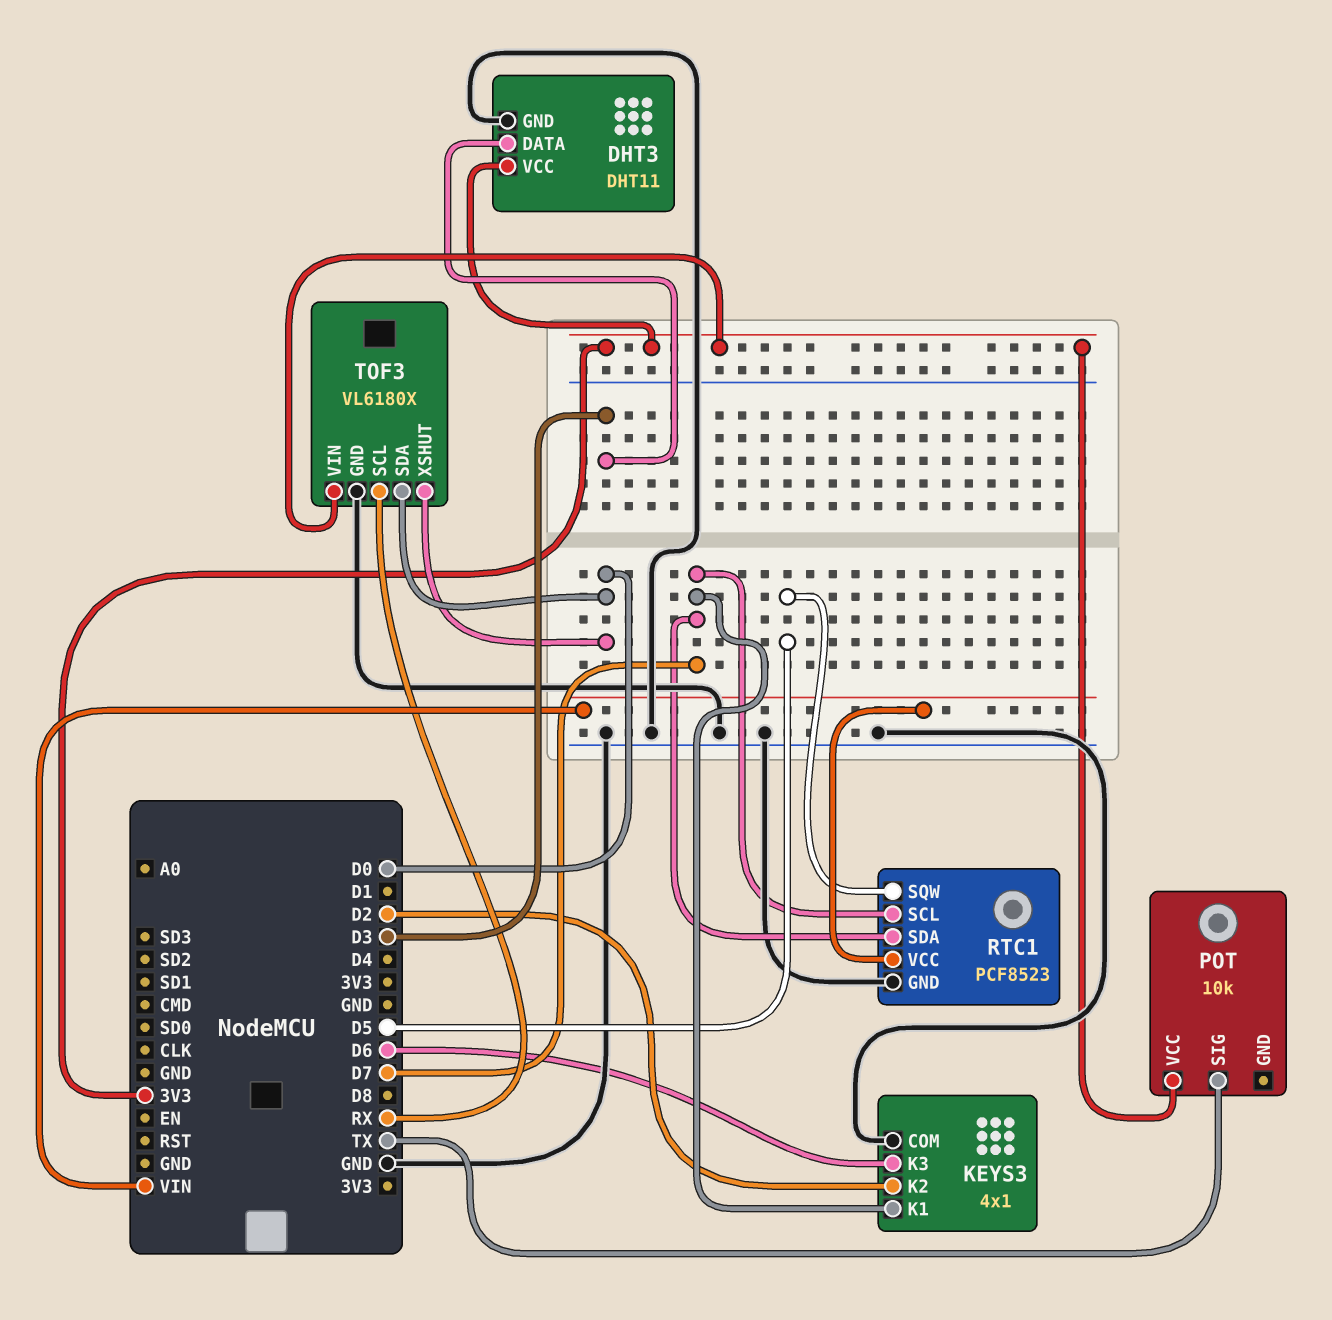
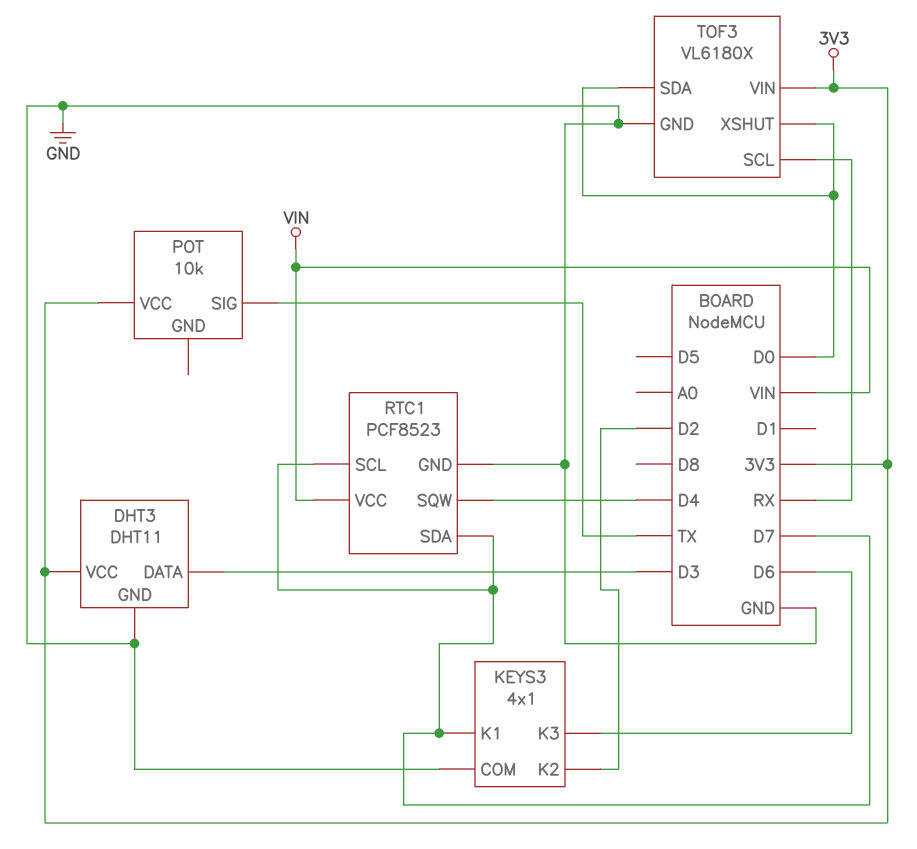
RTC1 pin SQW: D5 -> D4

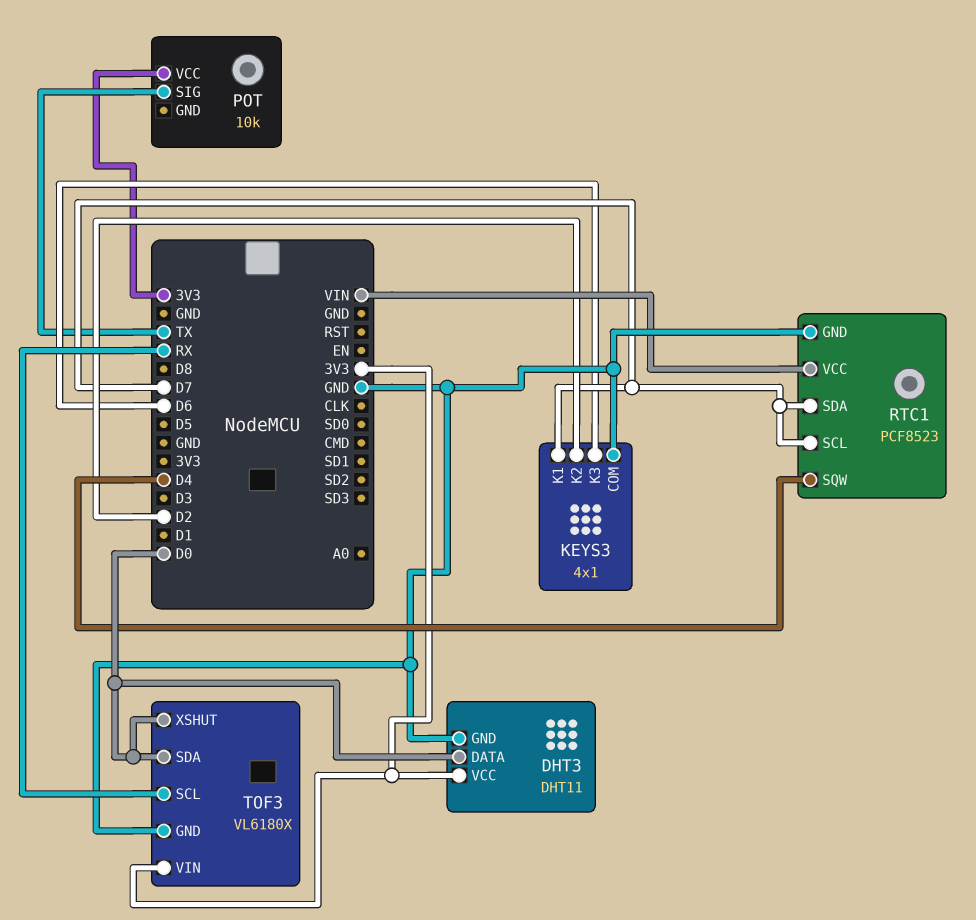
DHT3 pin DATA: D3 -> D0

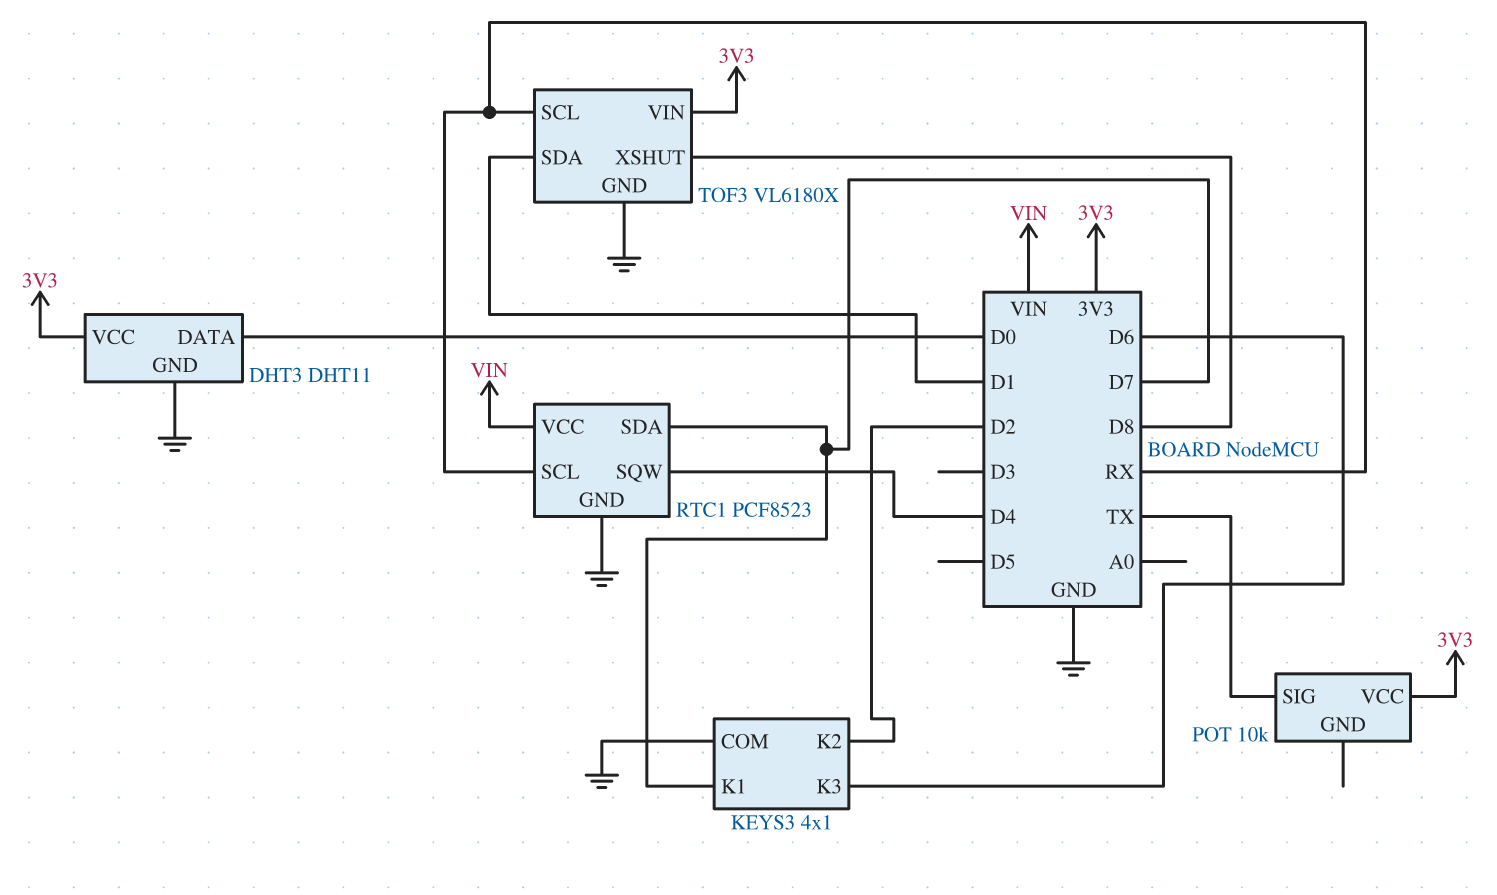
RTC1 pin SCL: D7 -> RX
TOF3 pin SDA: D0 -> D1
TOF3 pin XSHUT: D0 -> D8

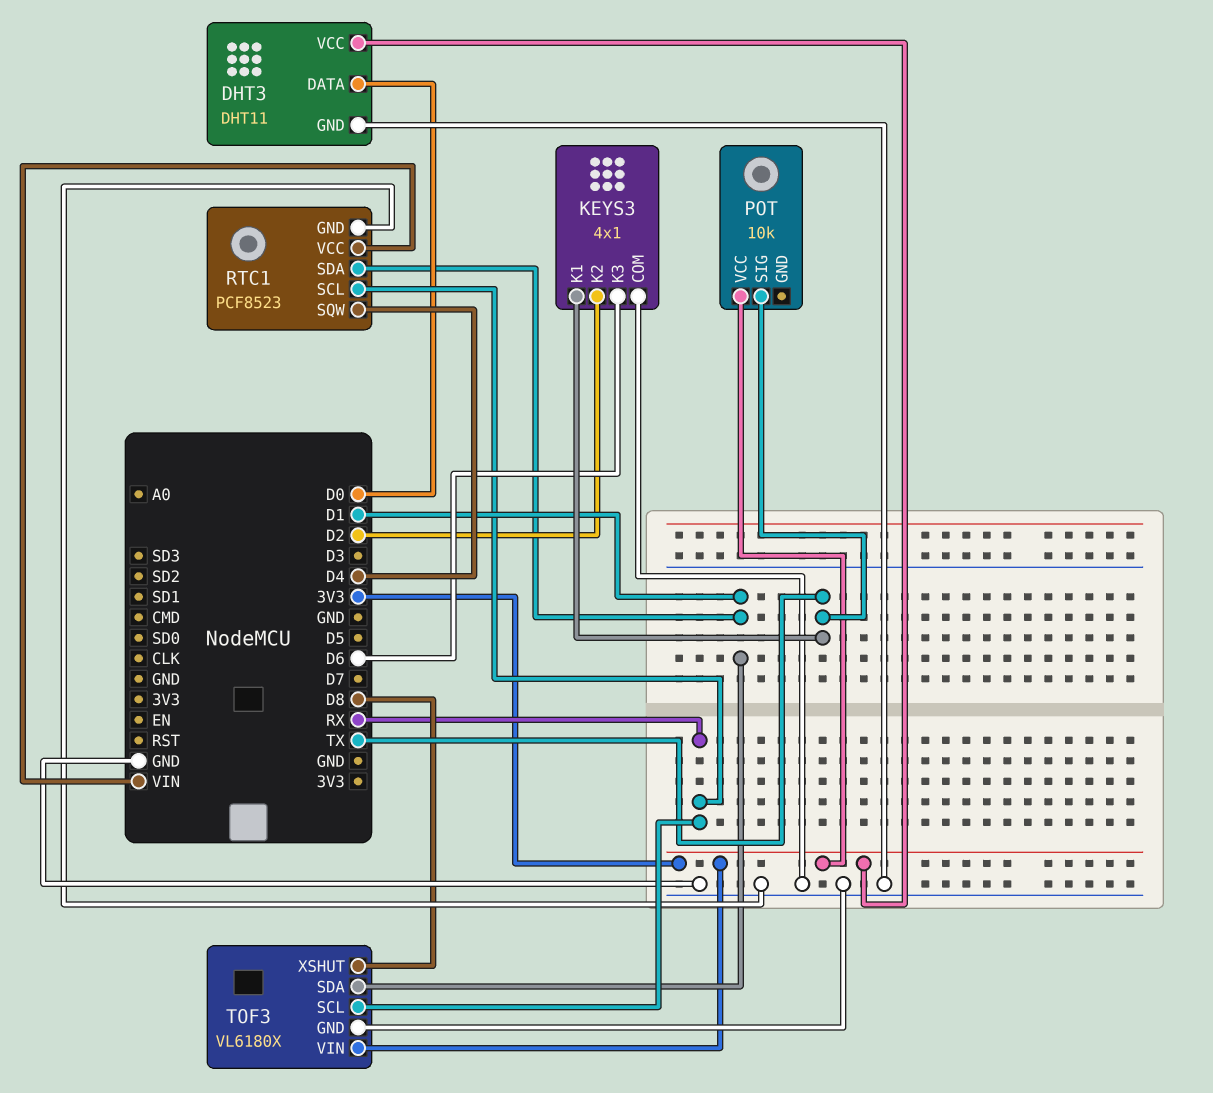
KEYS3 pin K1: D7 -> TX
RTC1 pin SDA: D7 -> D1

